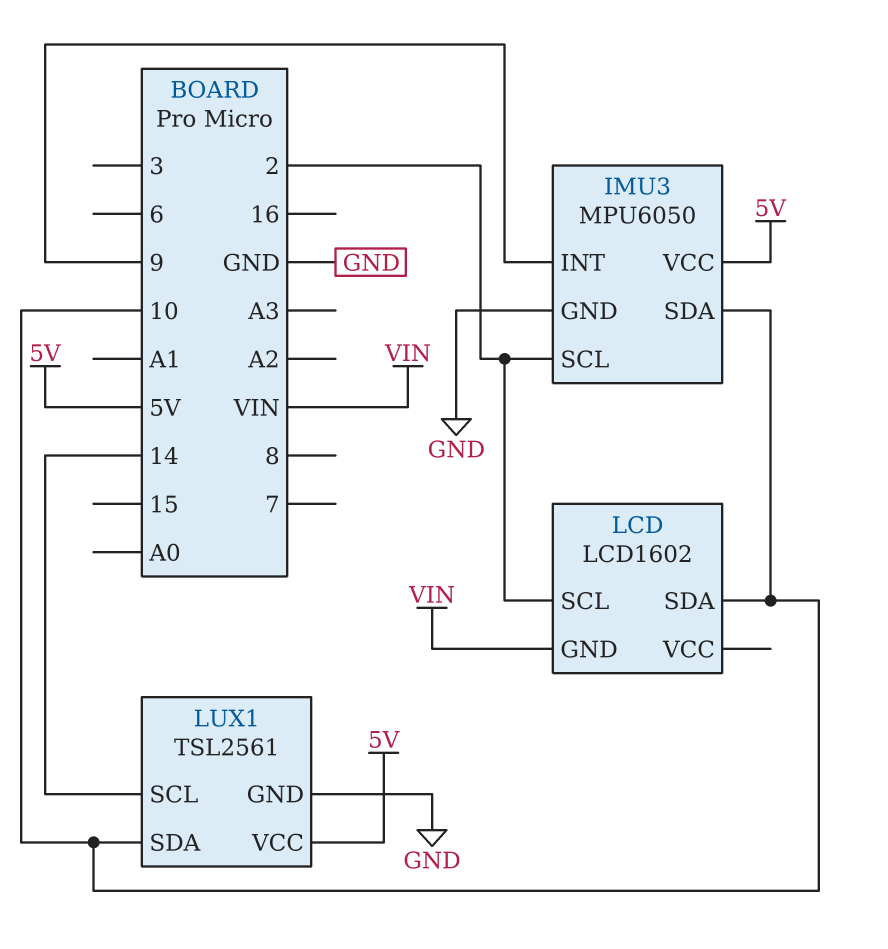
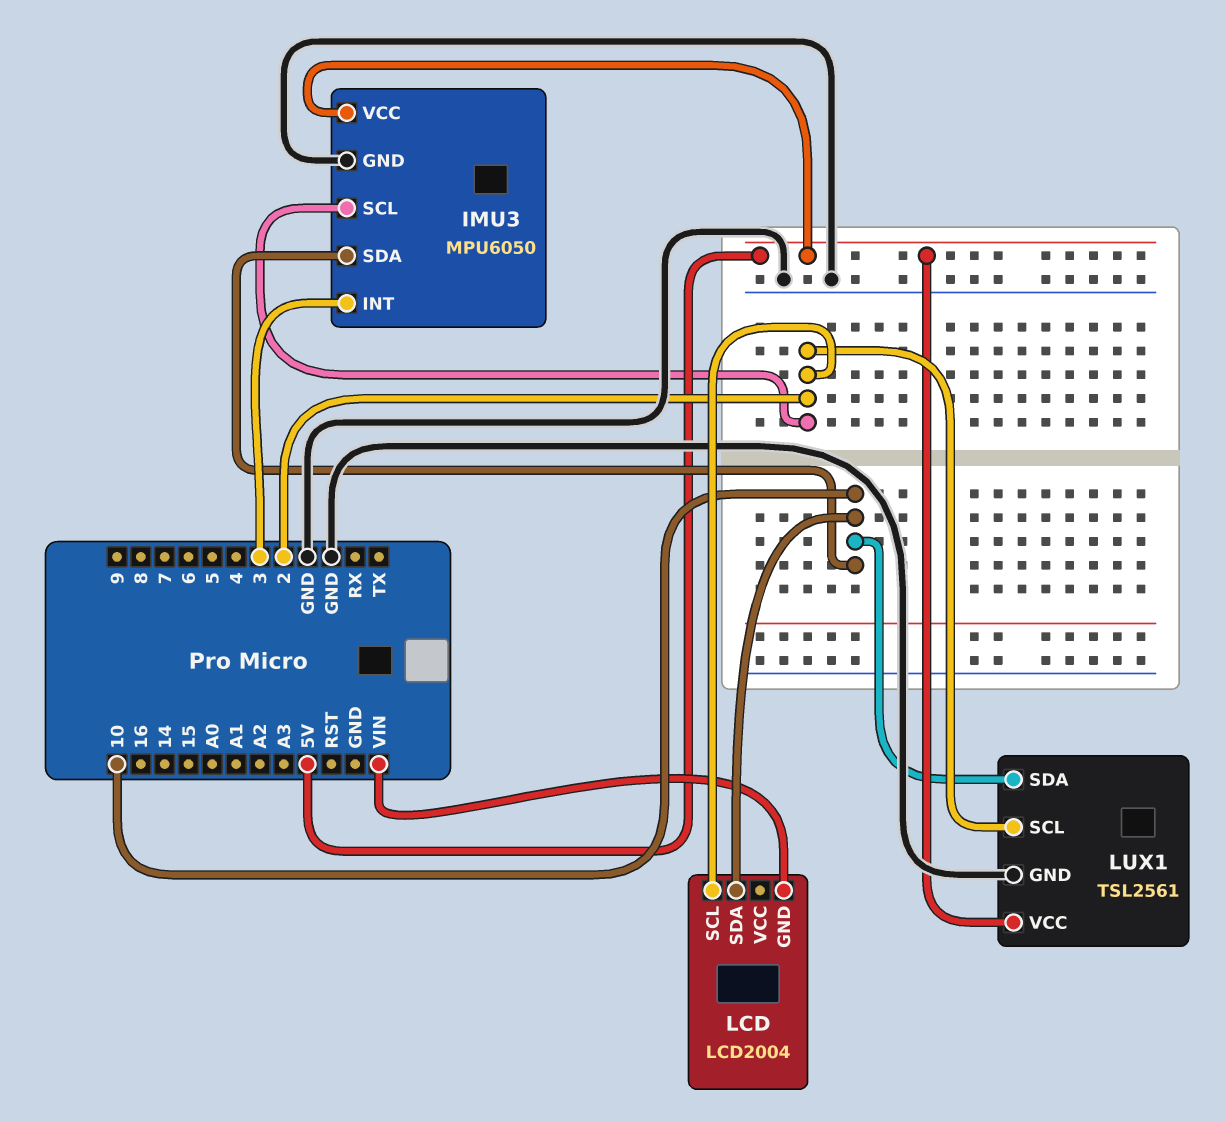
IMU3 pin INT: 9 -> 3
LCD: LCD1602 -> LCD2004
LUX1 pin SCL: 14 -> 2

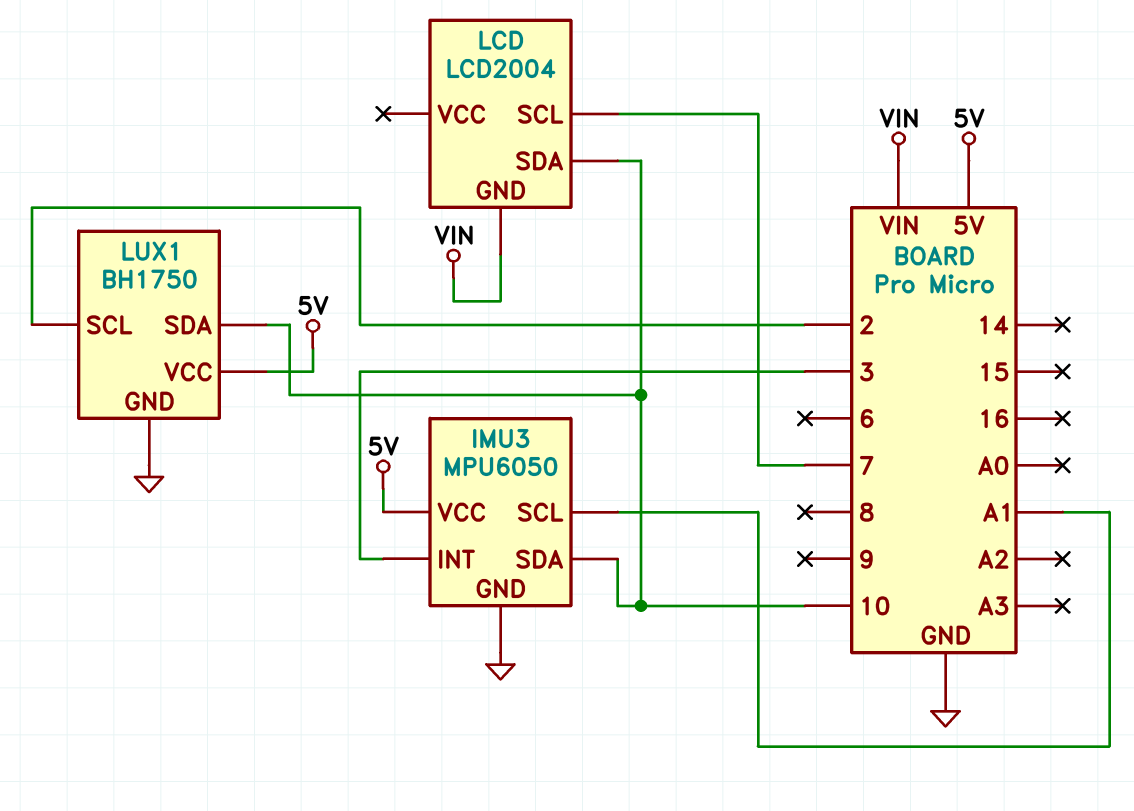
IMU3 pin SCL: 2 -> A1
LCD pin SCL: 2 -> 7
LUX1: TSL2561 -> BH1750

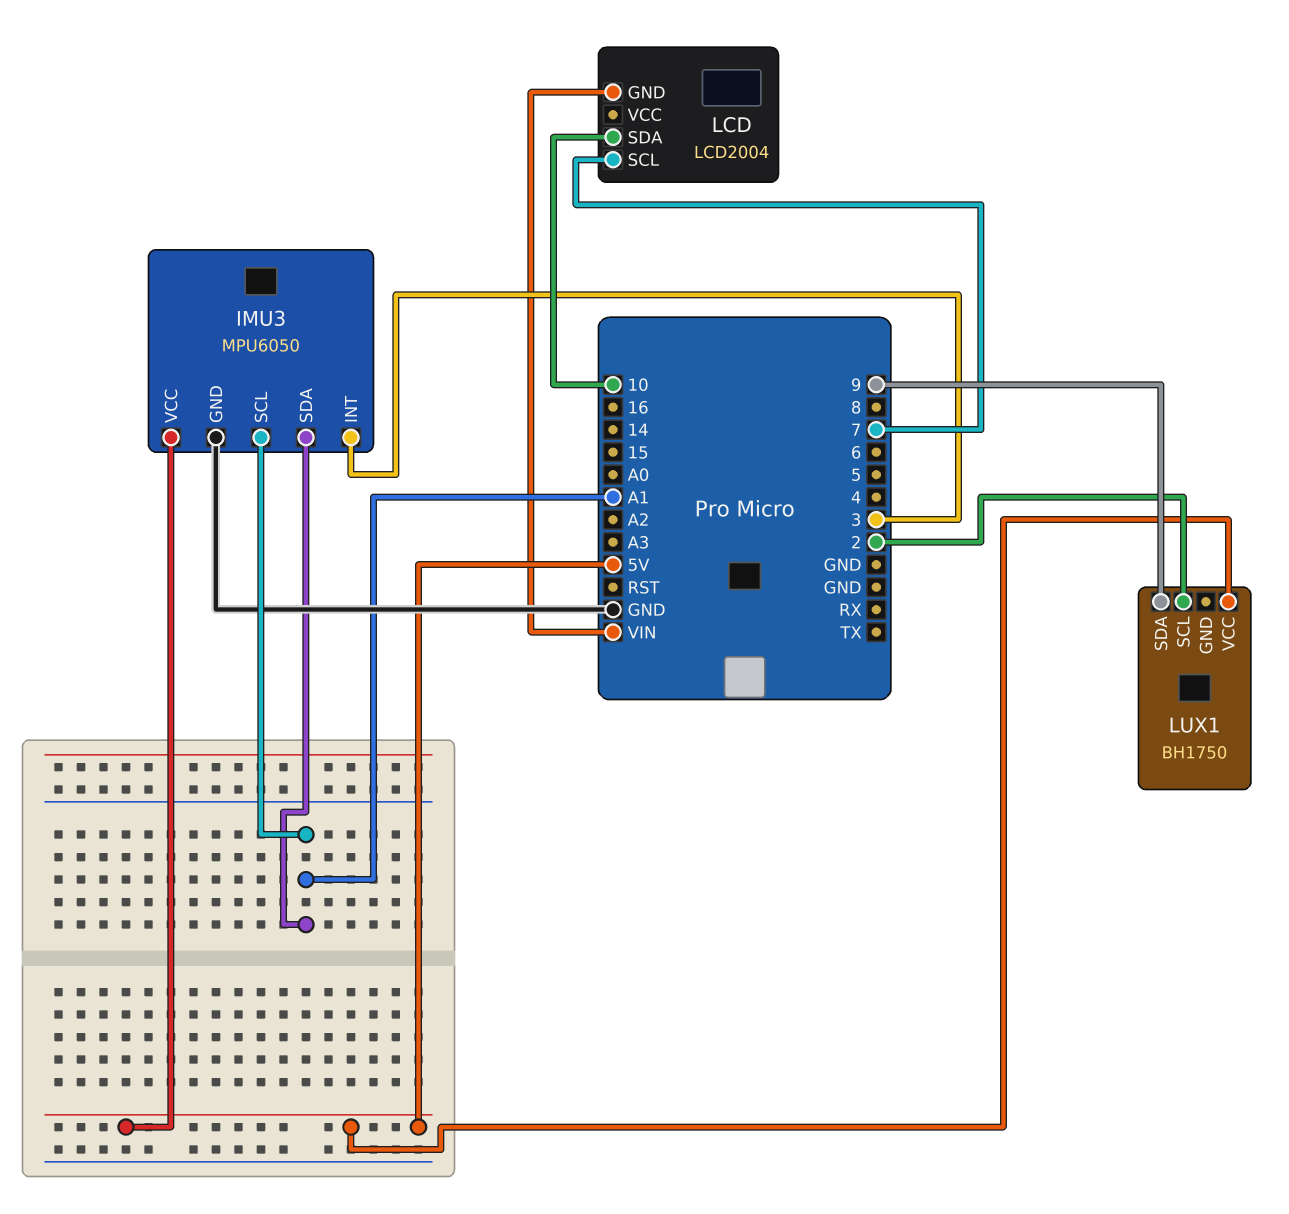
IMU3 pin SDA: 10 -> A1
LUX1 pin GND: GND -> none
LUX1 pin SDA: 10 -> 9

